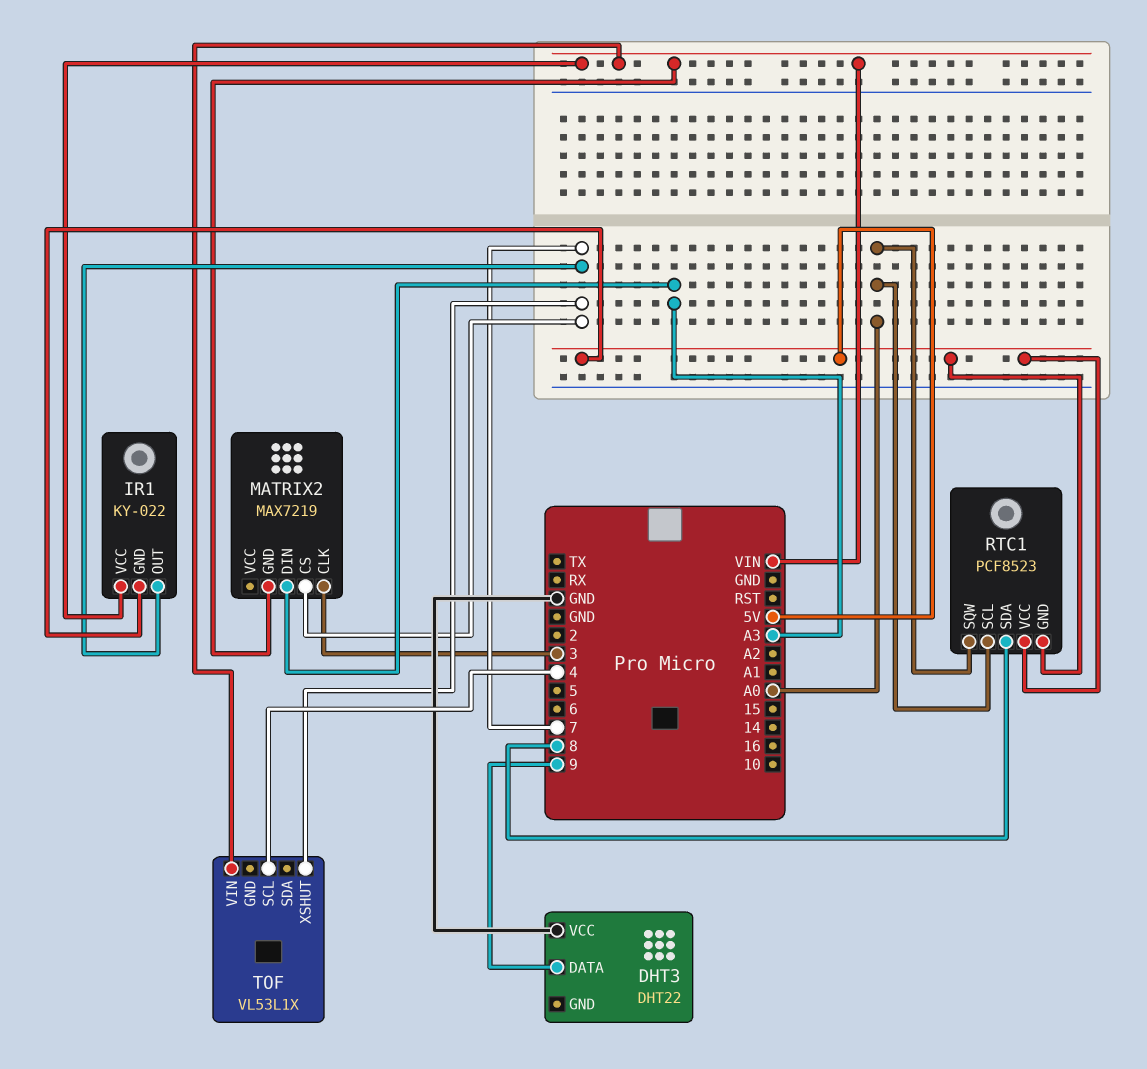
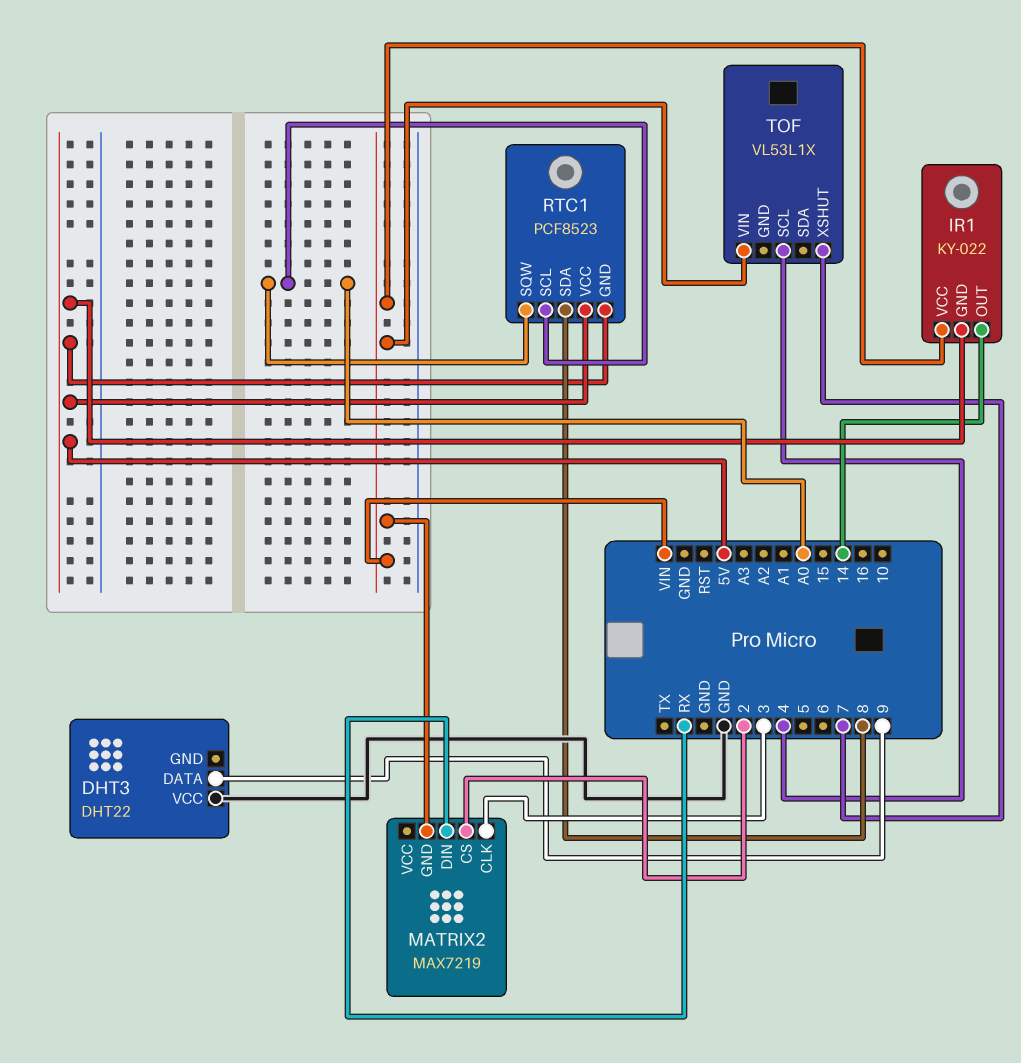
IR1 pin OUT: 7 -> 14
MATRIX2 pin CS: 7 -> 2
MATRIX2 pin DIN: A3 -> RX

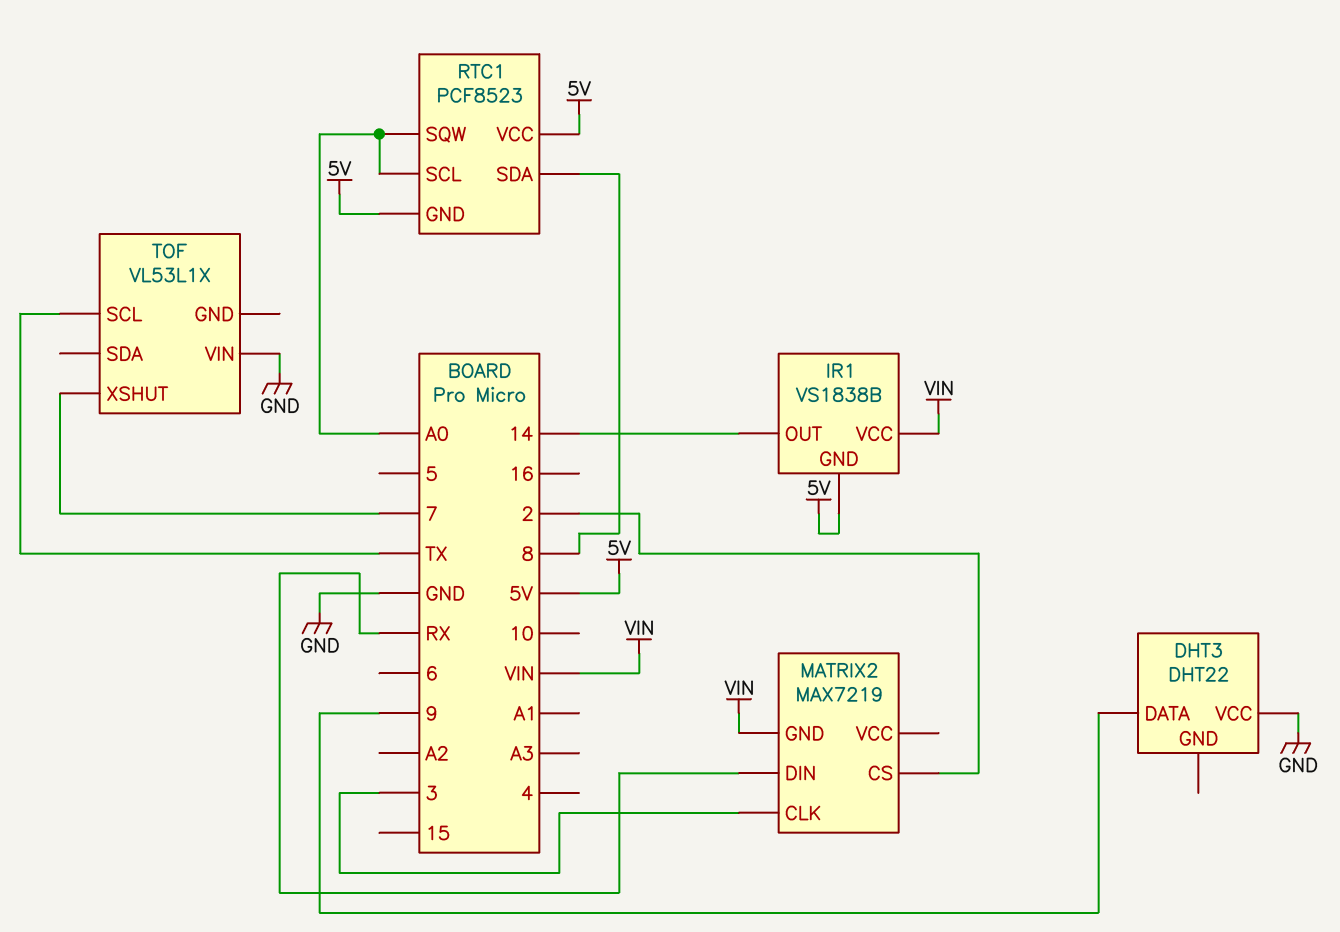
IR1: KY-022 -> VS1838B
TOF pin SCL: 4 -> TX
TOF pin VIN: VIN -> GND

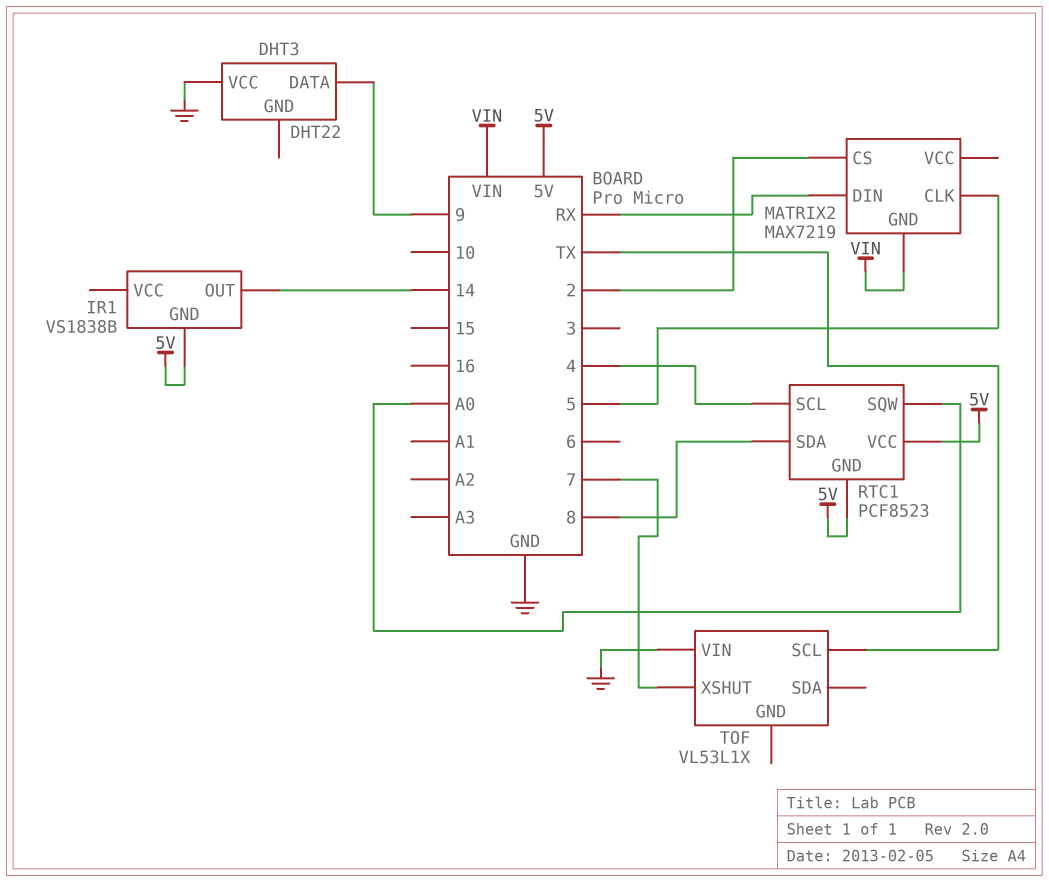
IR1 pin VCC: VIN -> none
MATRIX2 pin CLK: 3 -> 5
RTC1 pin SCL: A0 -> 4

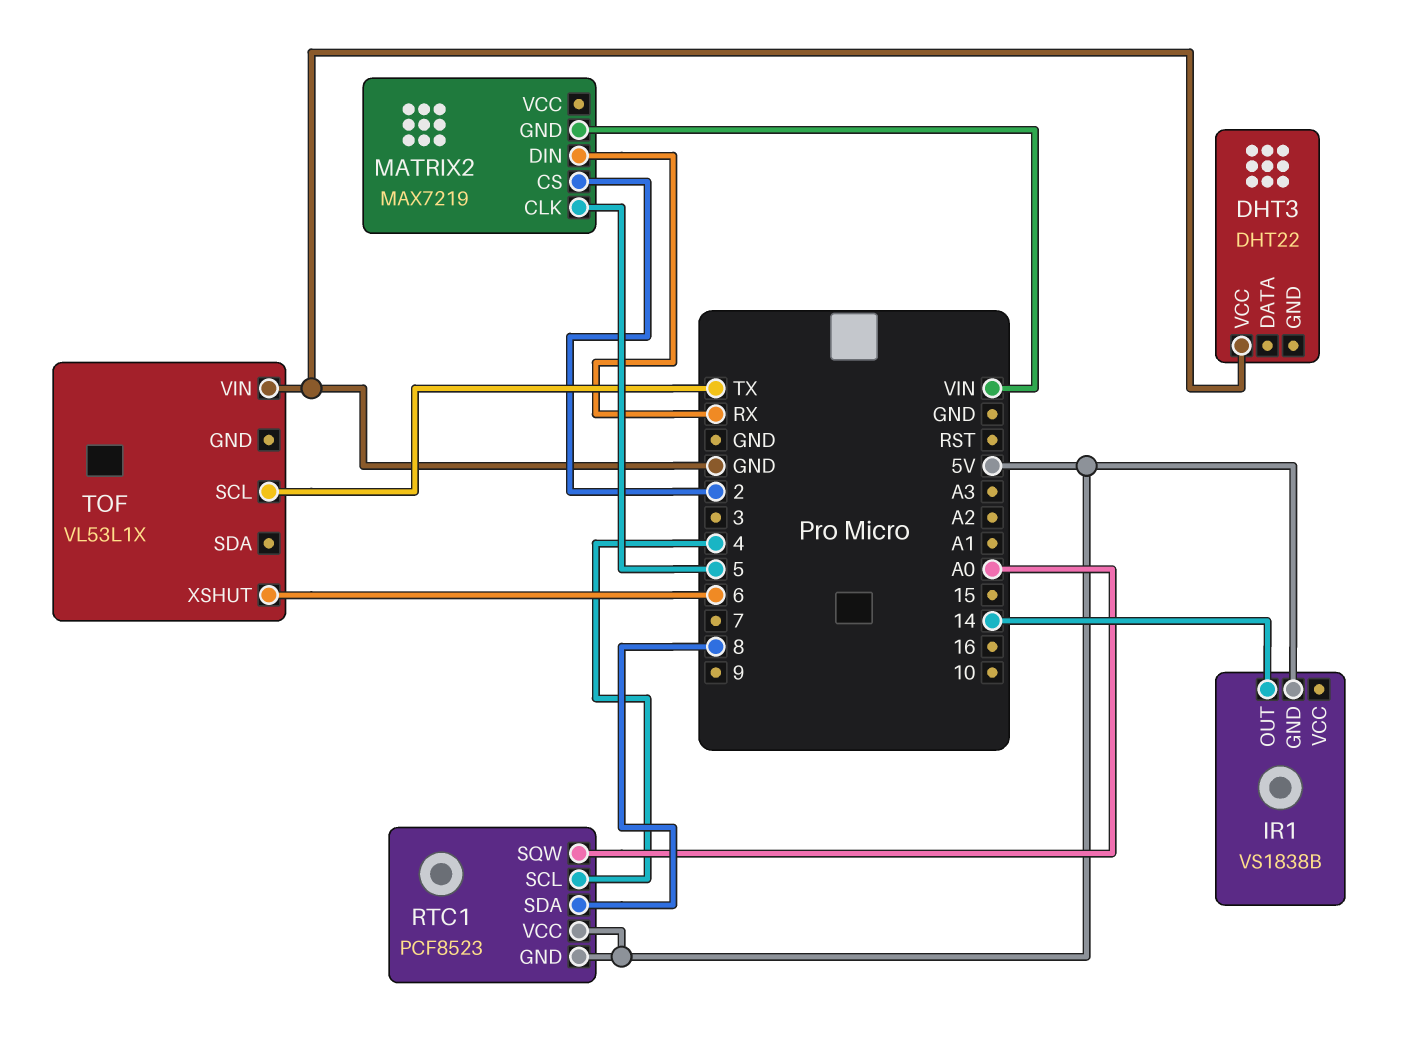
DHT3 pin DATA: 9 -> none
TOF pin XSHUT: 7 -> 6

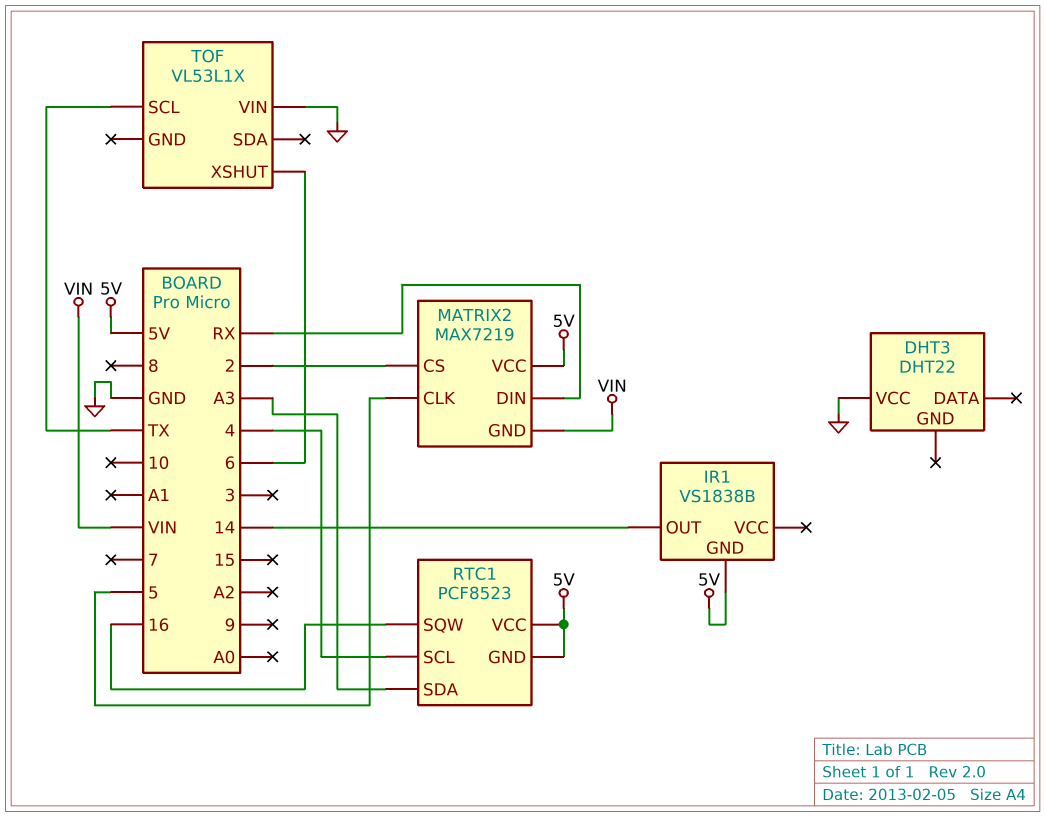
MATRIX2 pin VCC: none -> 5V
RTC1 pin SDA: 8 -> A3
RTC1 pin SQW: A0 -> 16

